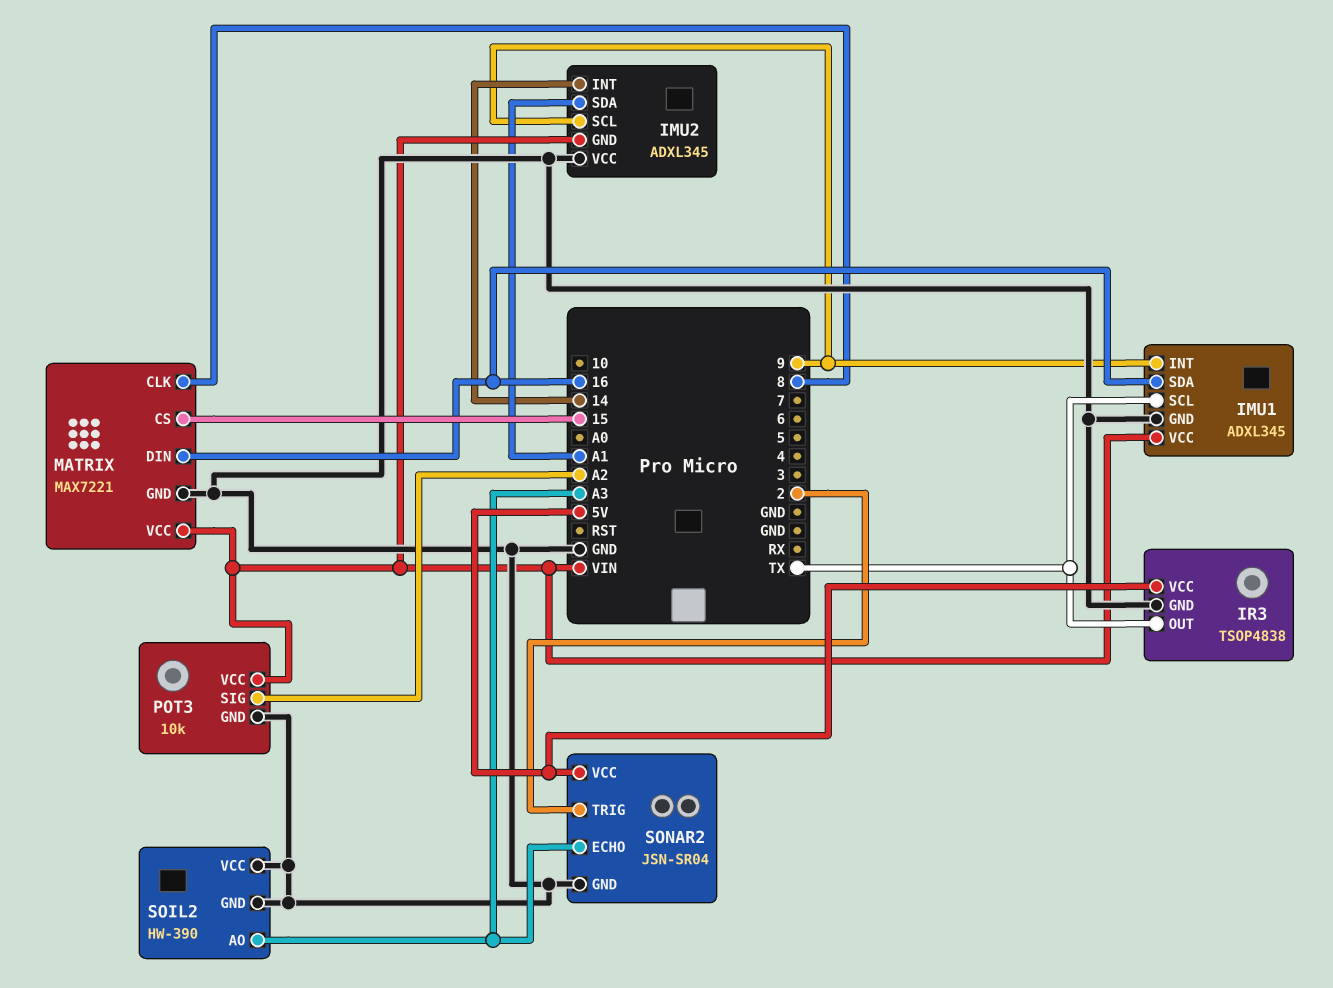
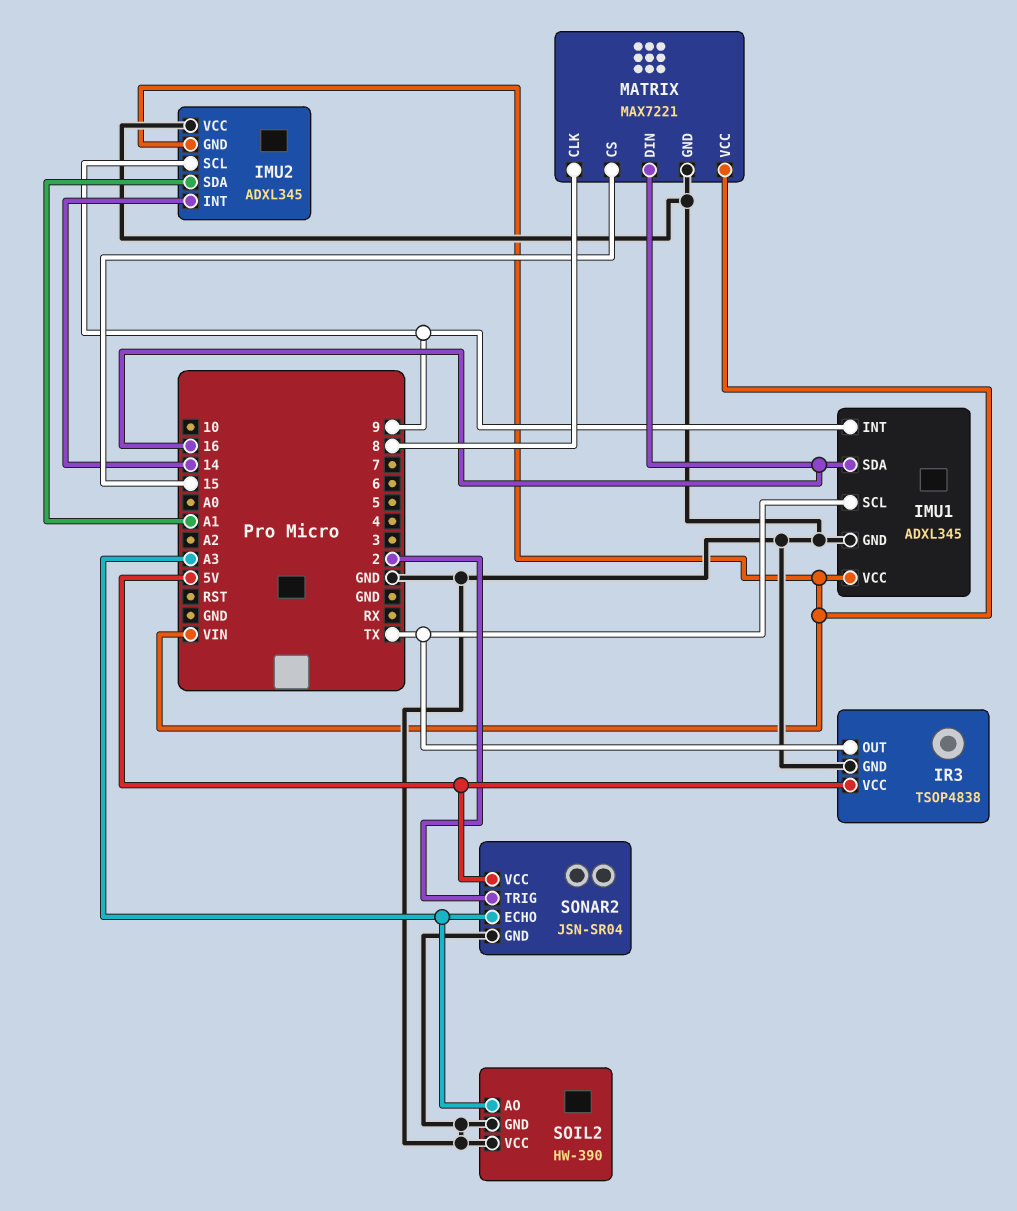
POT3: 10k -> none
POT3 pin GND: GND -> none
POT3 pin SIG: A2 -> none
POT3 pin VCC: VIN -> none

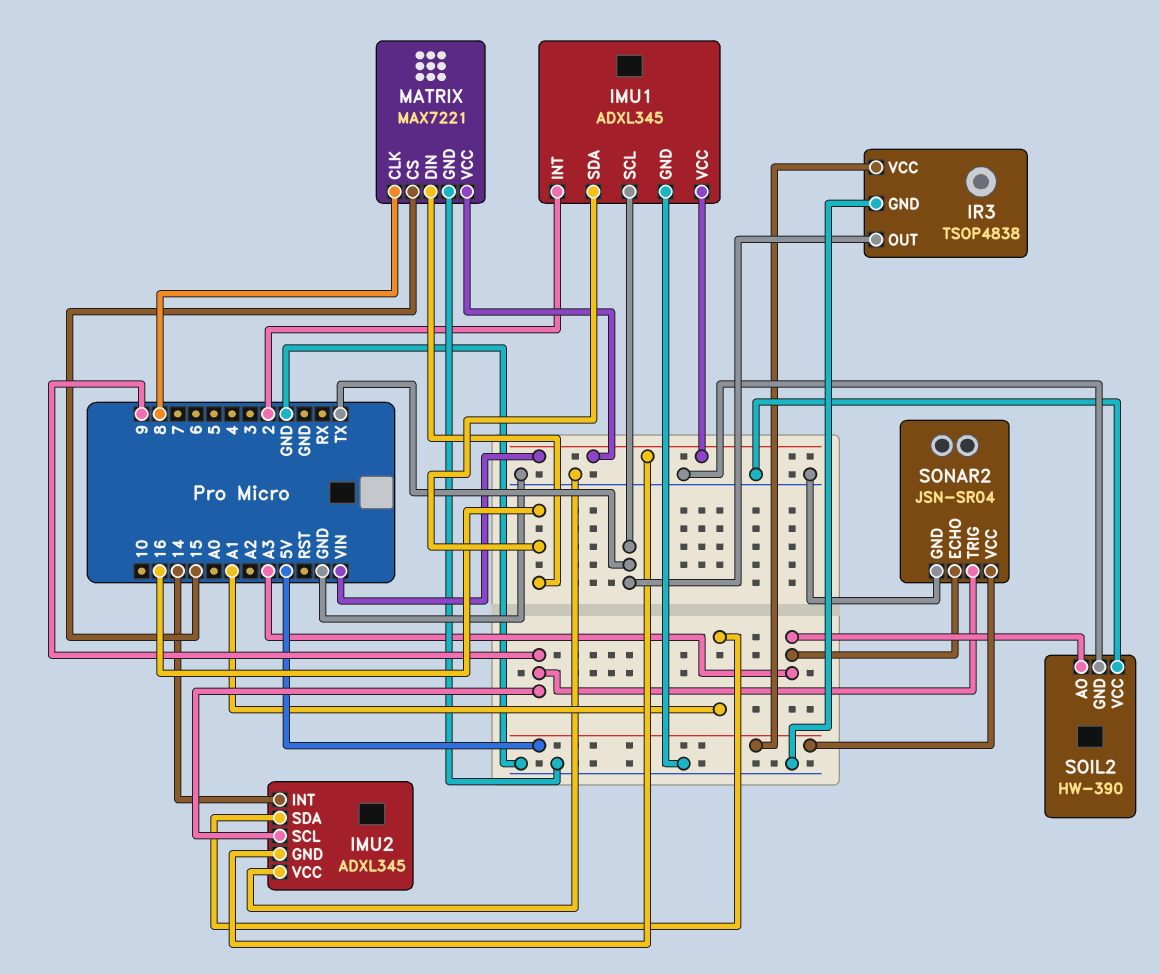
IMU1 pin INT: 9 -> 2
SONAR2 pin TRIG: 2 -> 9

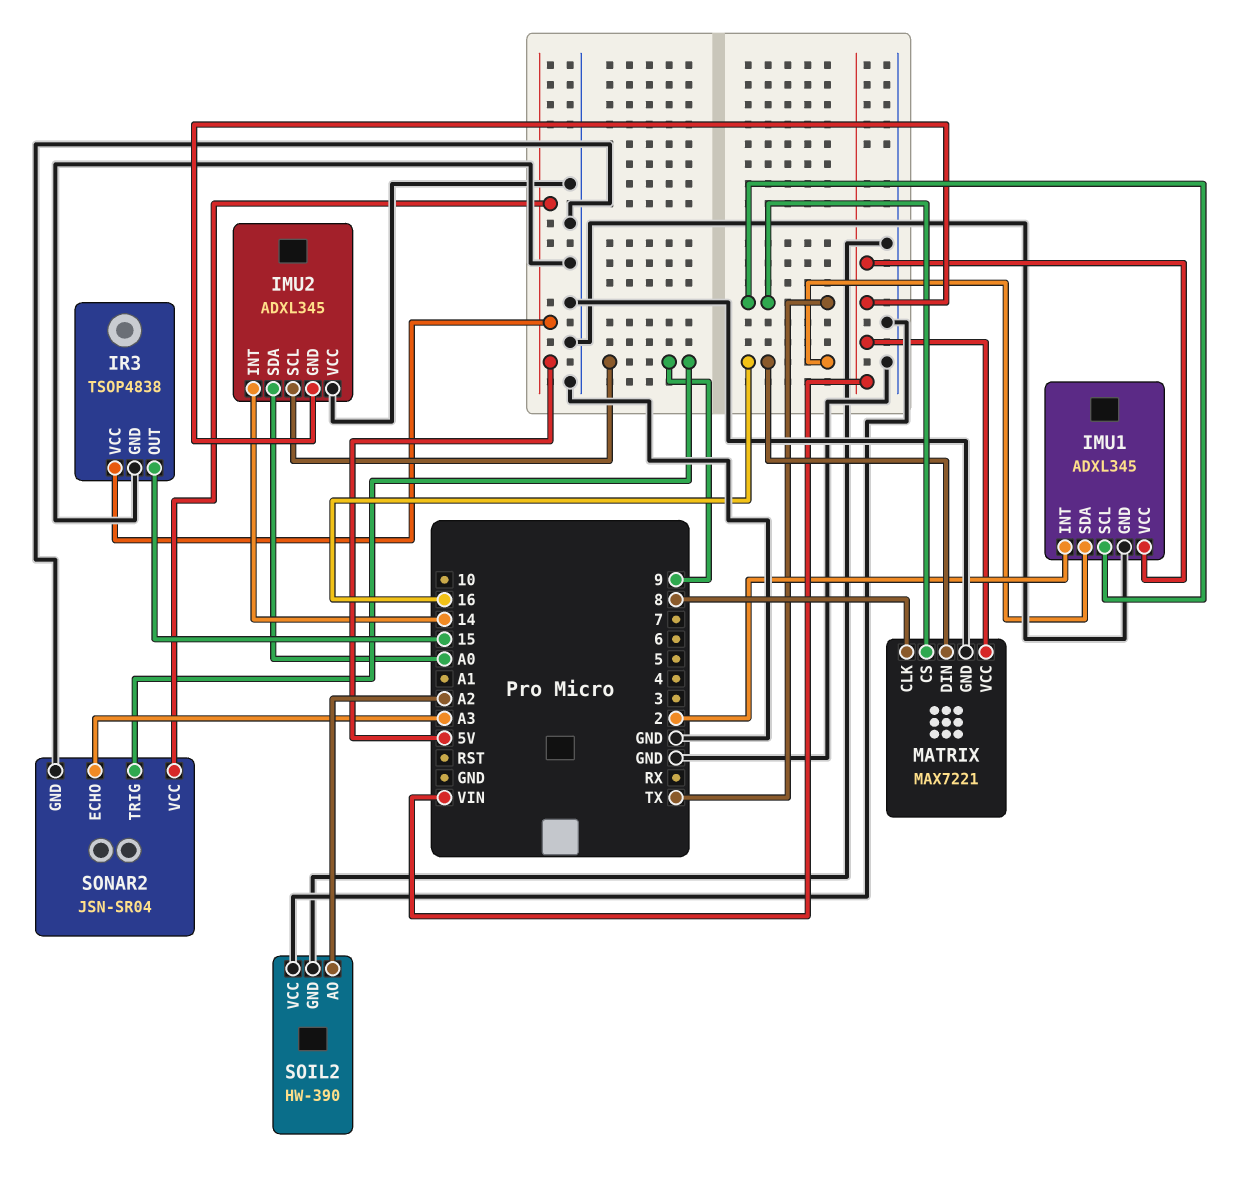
IMU2 pin SDA: A1 -> A0
IR3 pin OUT: TX -> 15
MATRIX pin CS: 15 -> TX
SOIL2 pin AO: A3 -> A2

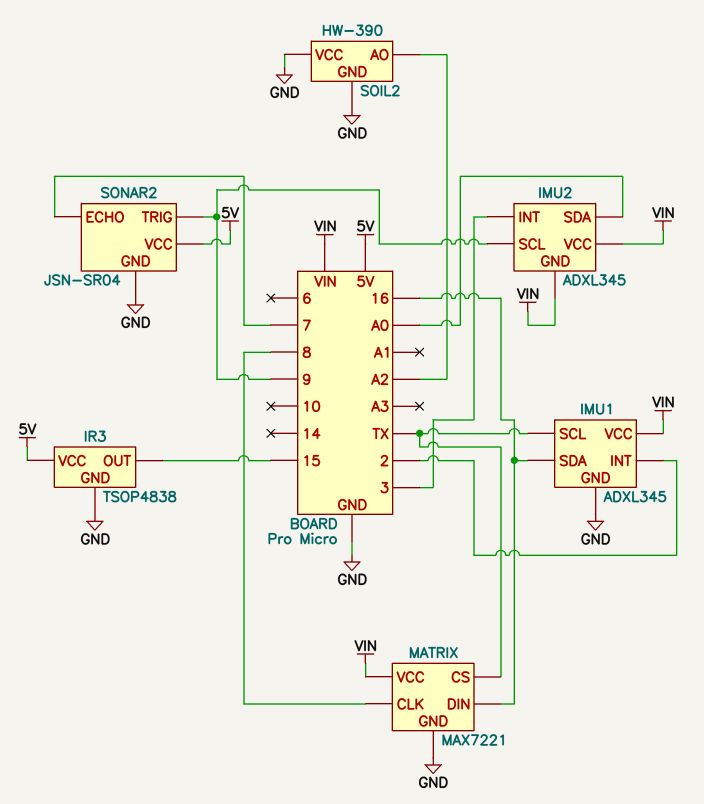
IMU2 pin INT: 14 -> 3
IMU2 pin VCC: GND -> VIN
SONAR2 pin ECHO: A3 -> 7

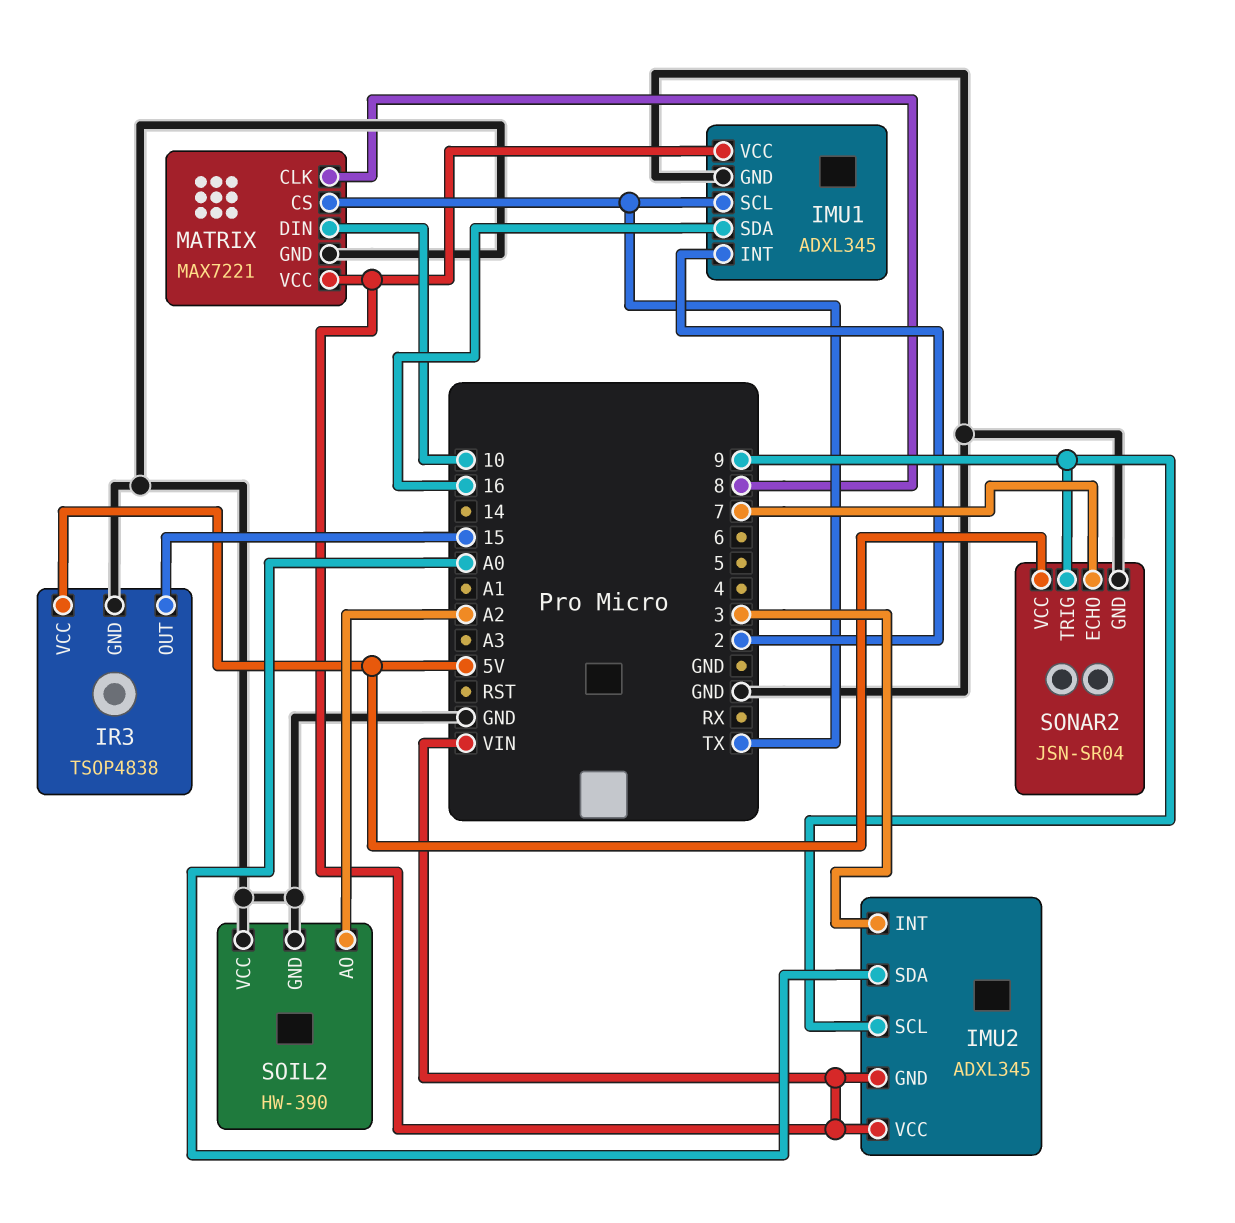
MATRIX pin DIN: 16 -> 10

